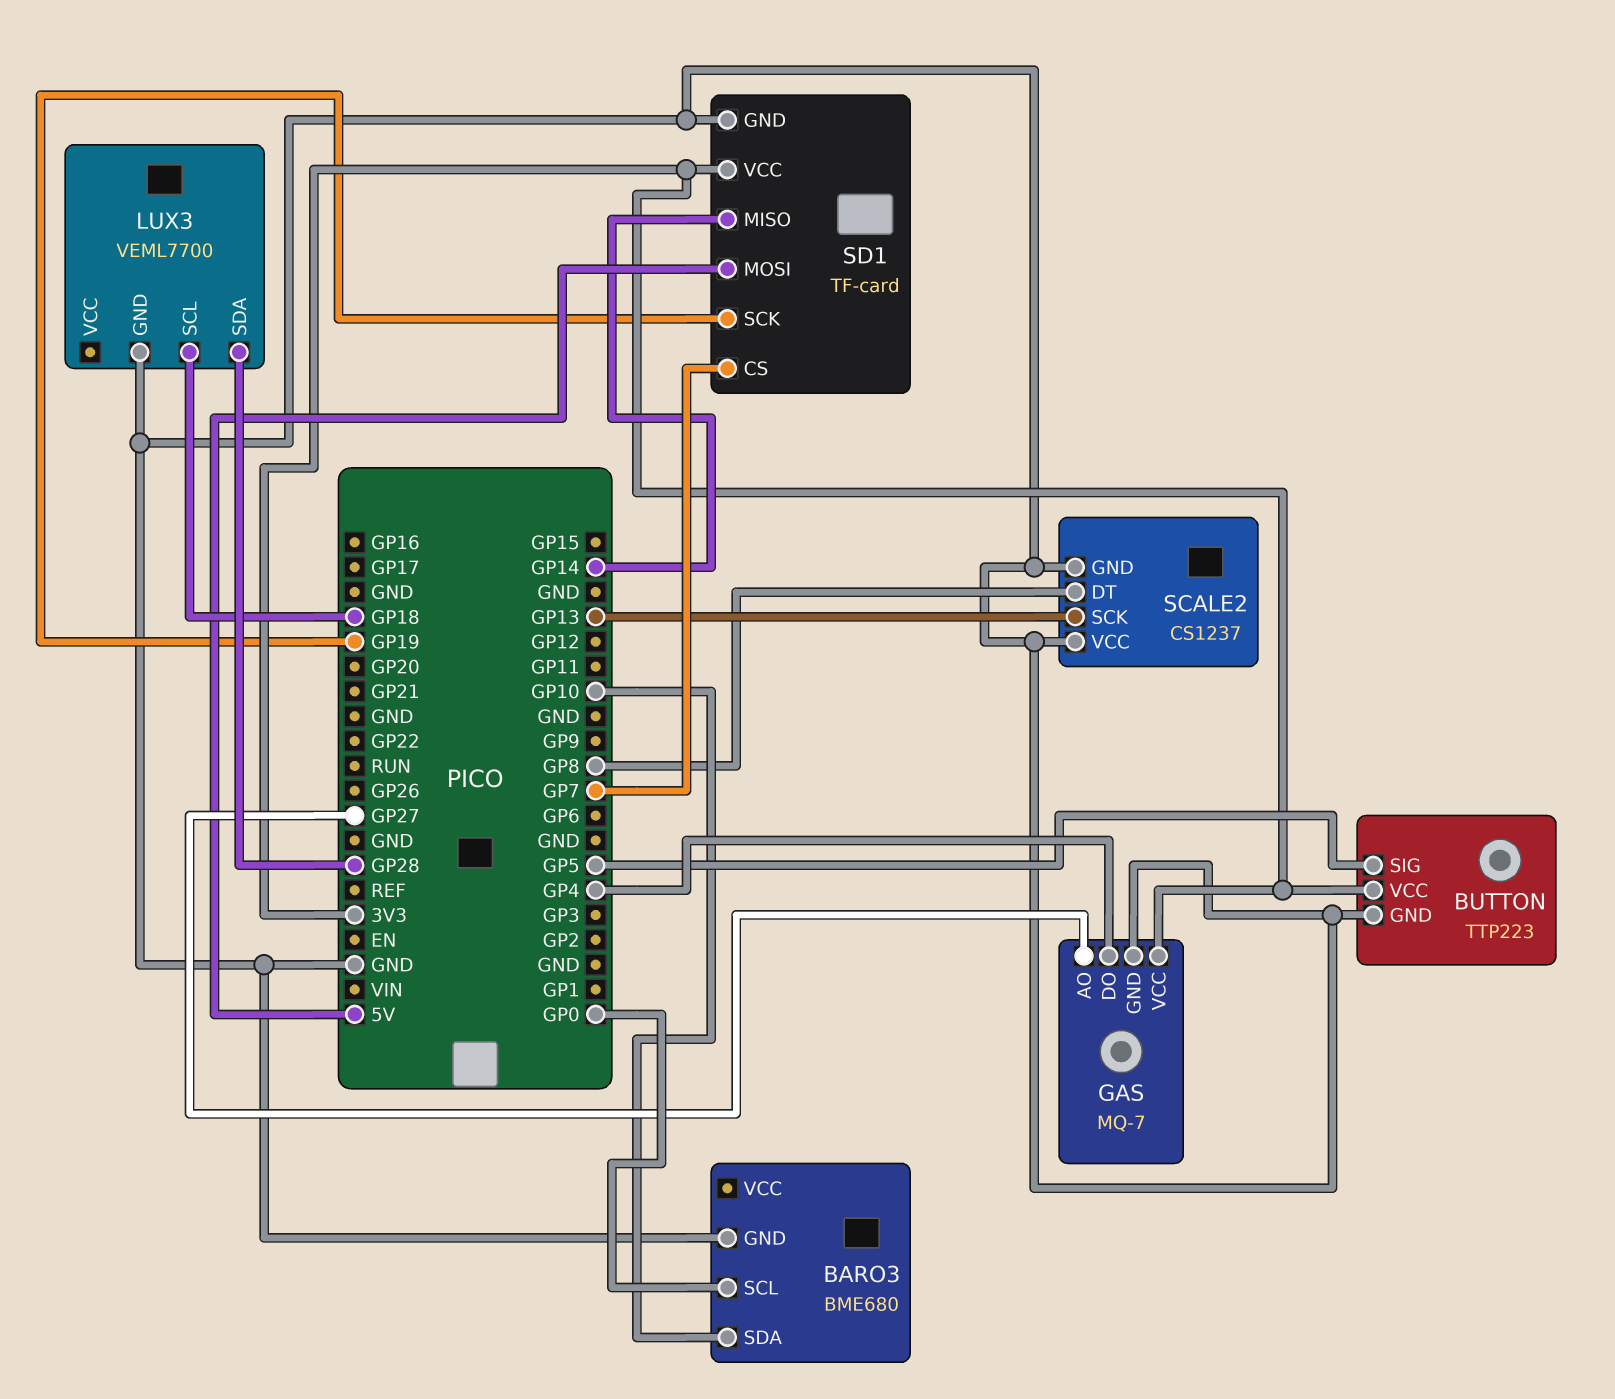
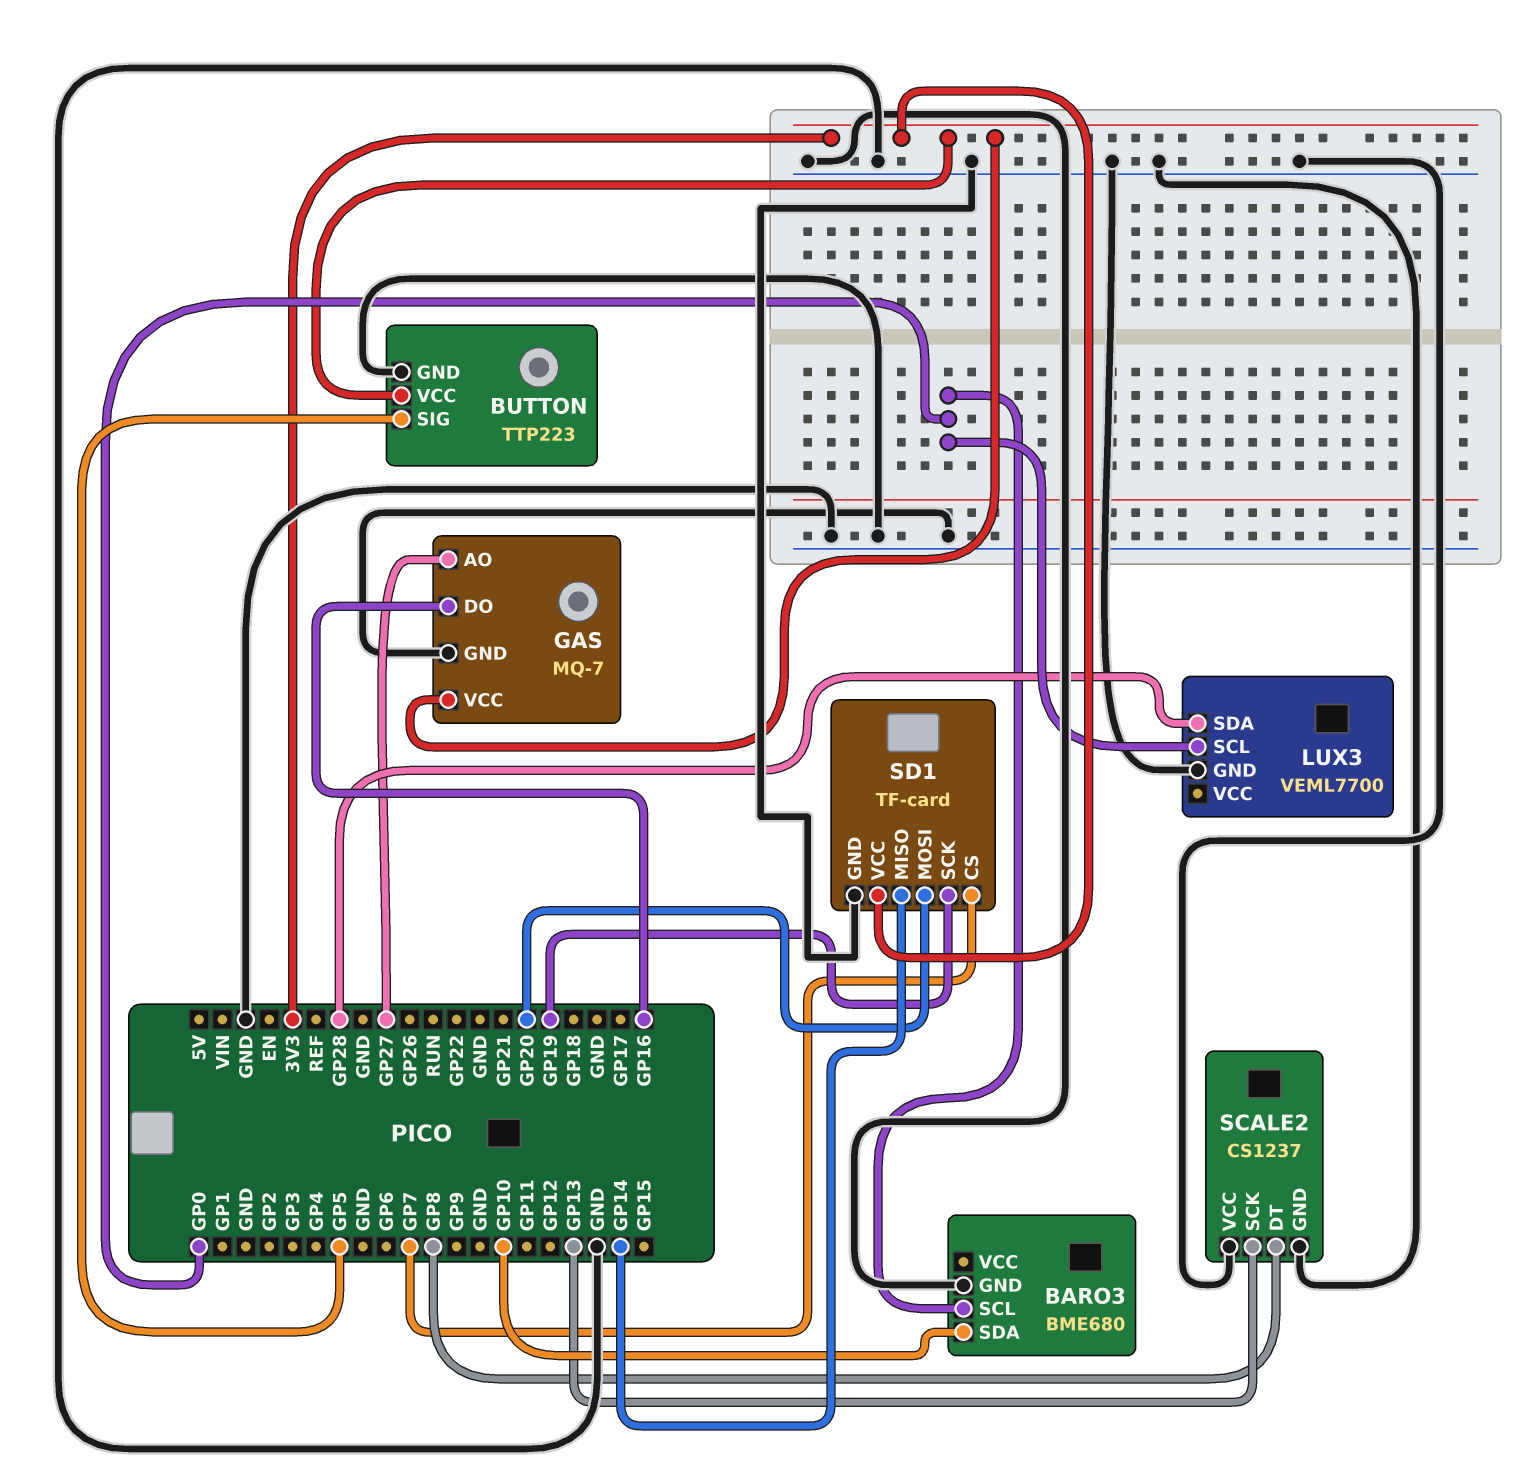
GAS pin DO: GP4 -> GP16
LUX3 pin SCL: GP18 -> GP0
SD1 pin MOSI: 5V -> GP20

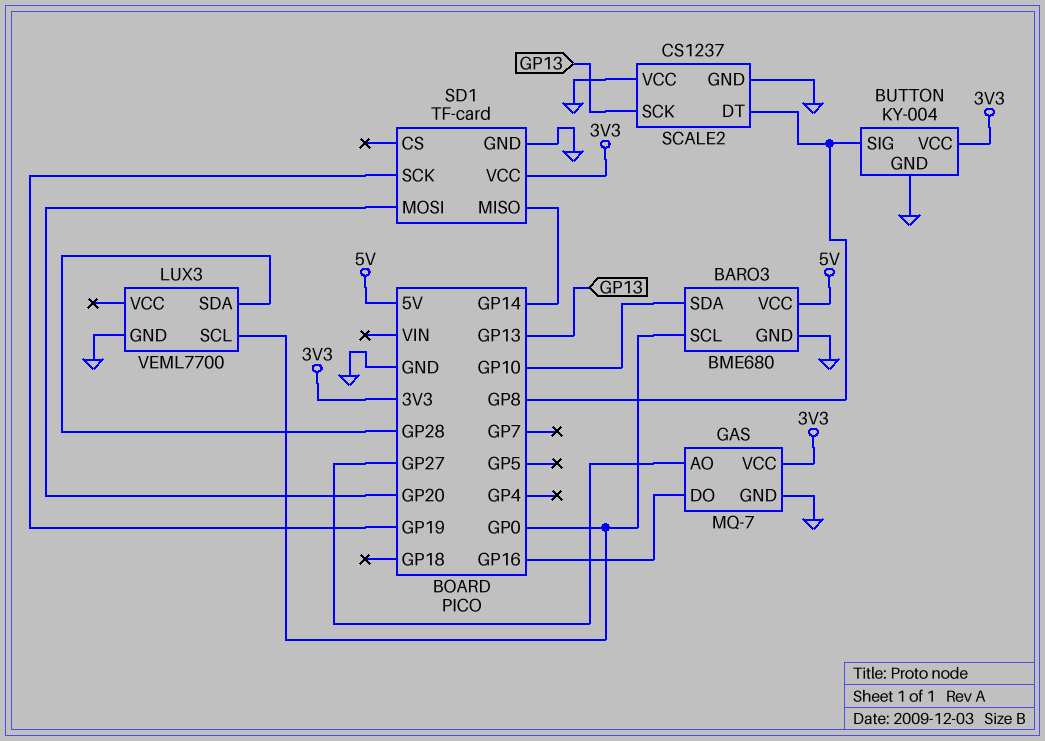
BARO3 pin VCC: none -> 5V
BUTTON: TTP223 -> KY-004
BUTTON pin SIG: GP5 -> GP8
SD1 pin CS: GP7 -> none

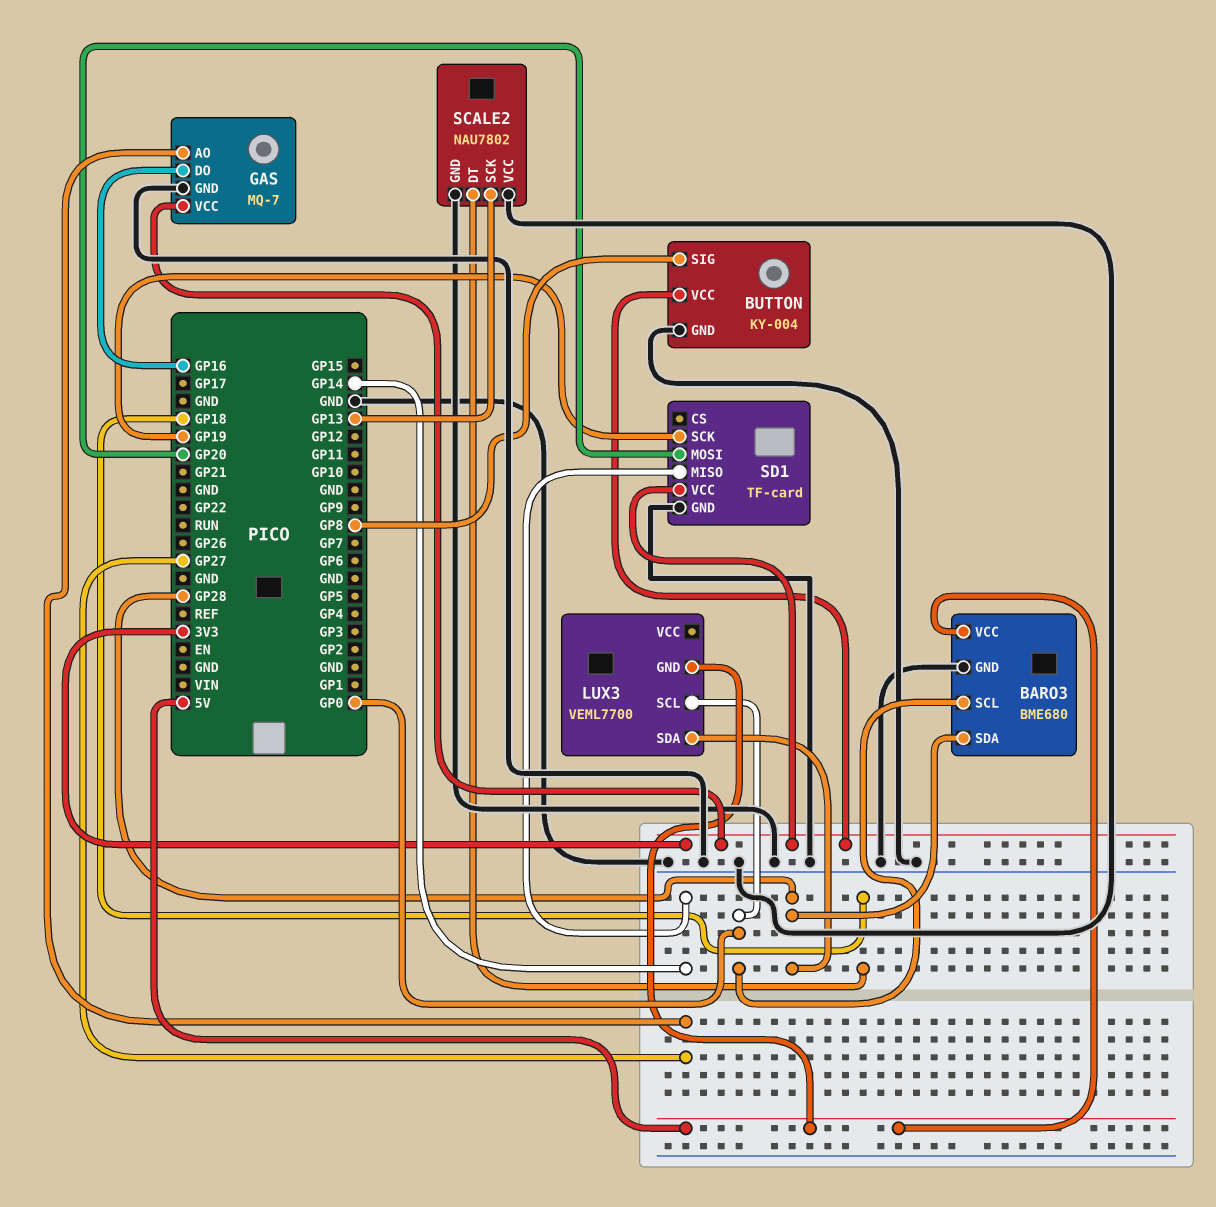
BARO3 pin SDA: GP10 -> GP28
LUX3 pin GND: GND -> 5V
SCALE2: CS1237 -> NAU7802
SCALE2 pin DT: GP8 -> GP18

